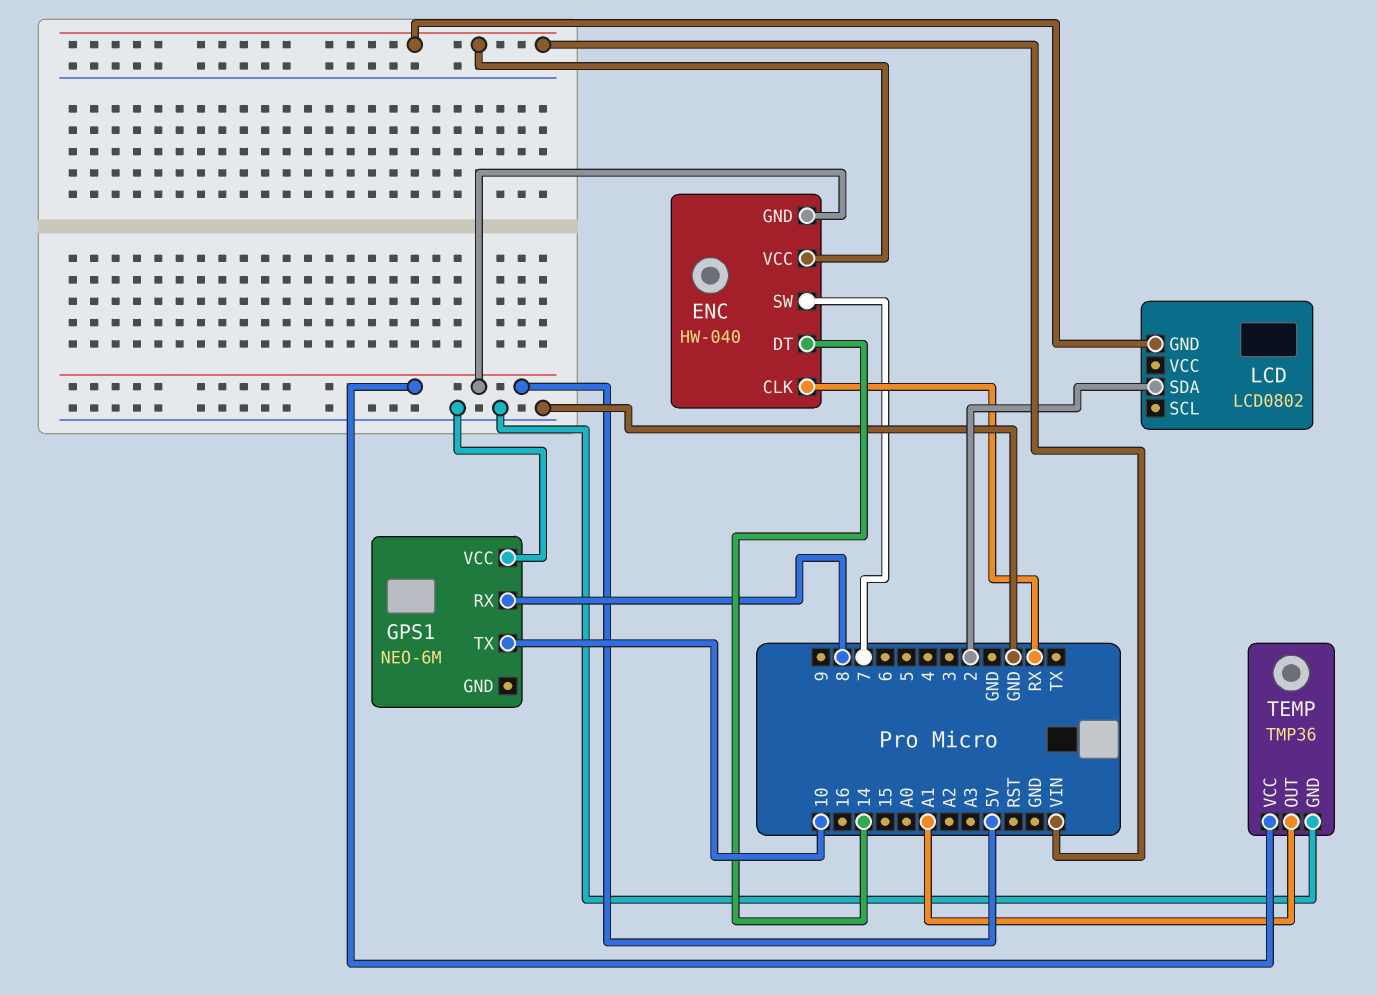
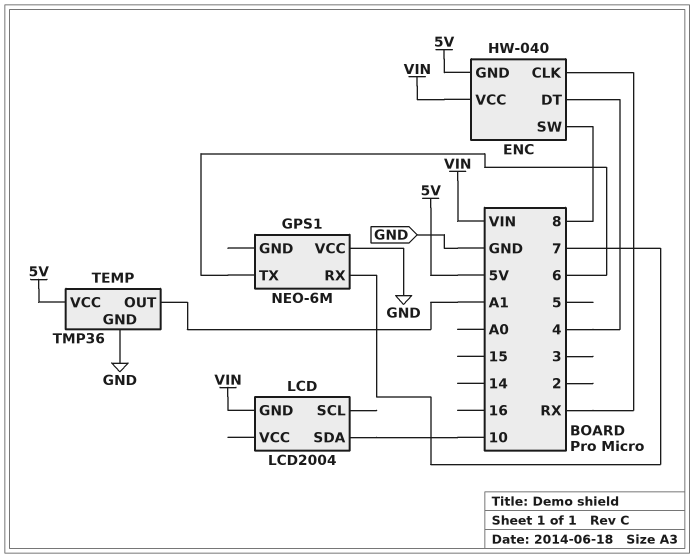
ENC pin DT: 14 -> 4
ENC pin SW: 7 -> 8
GPS1 pin RX: 8 -> 7
GPS1 pin TX: 10 -> 6
LCD: LCD0802 -> LCD2004
LCD pin SDA: 2 -> 10

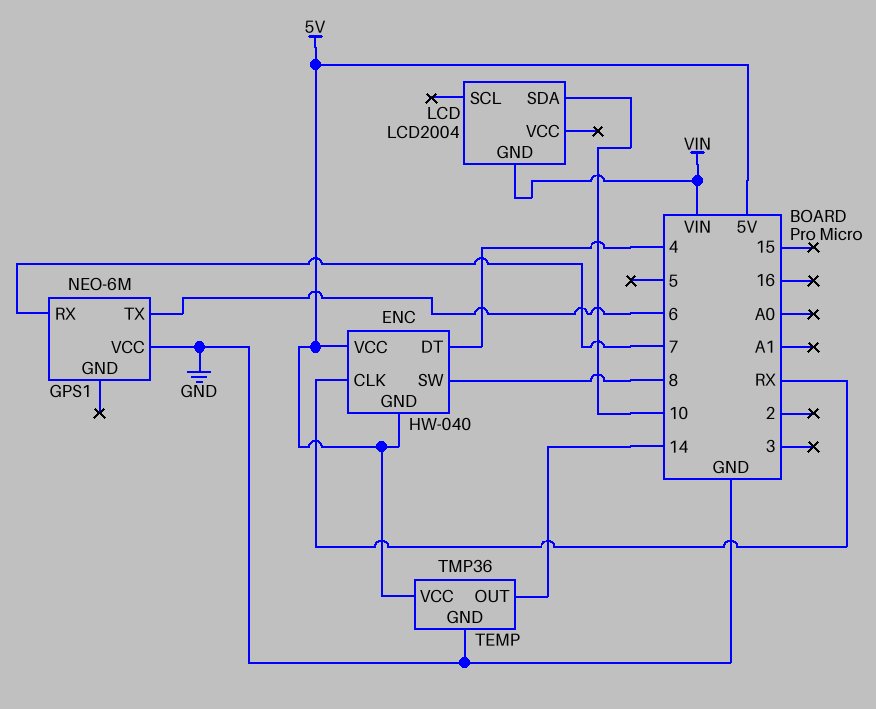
ENC pin VCC: VIN -> 5V
TEMP pin OUT: A1 -> 14

